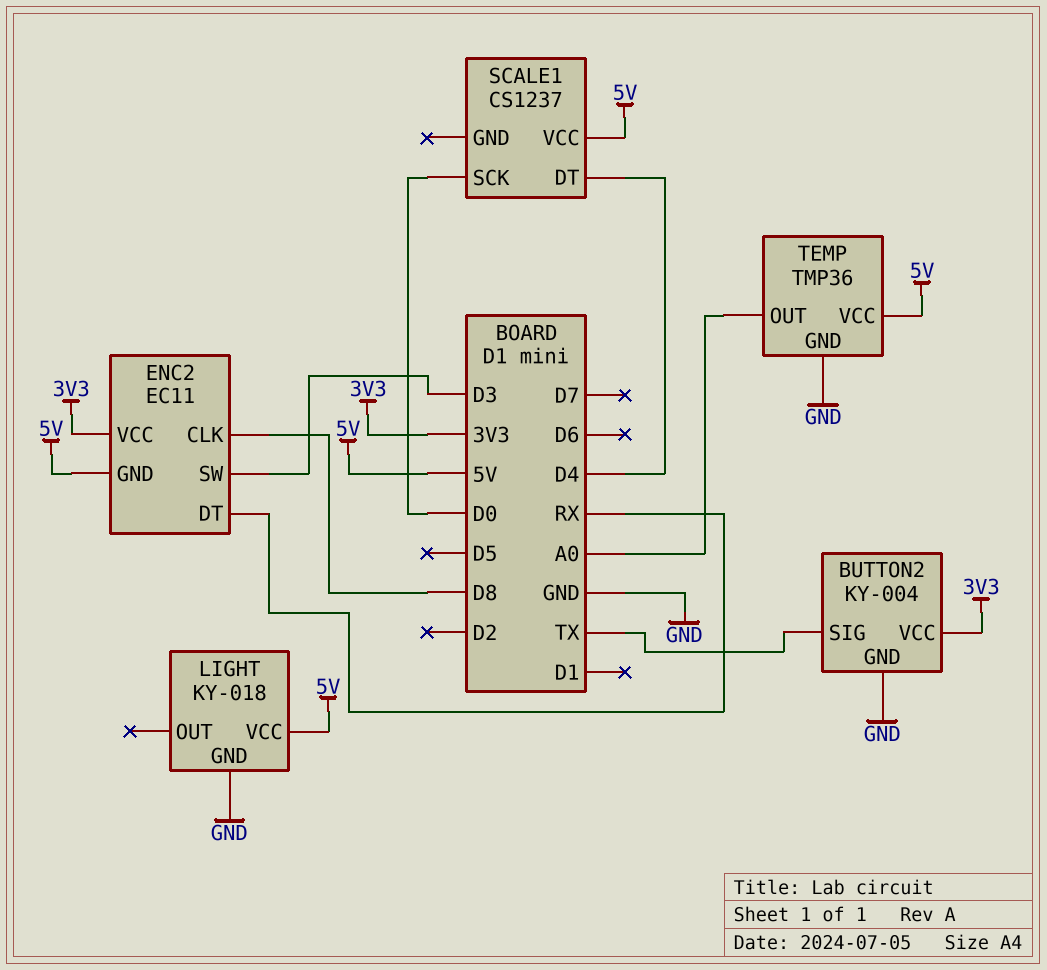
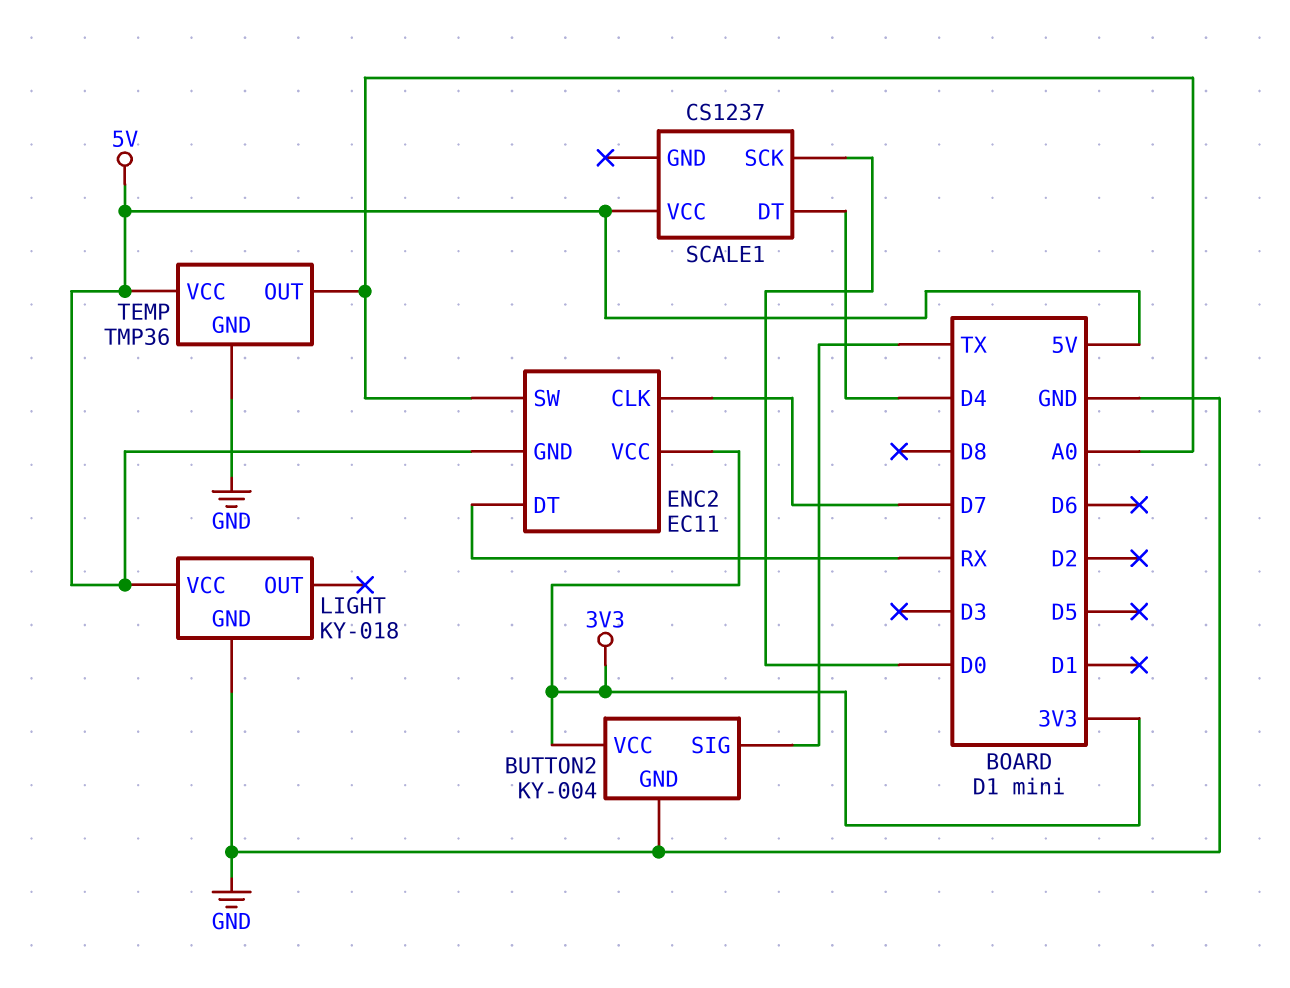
ENC2 pin CLK: D8 -> D7
ENC2 pin SW: D3 -> A0

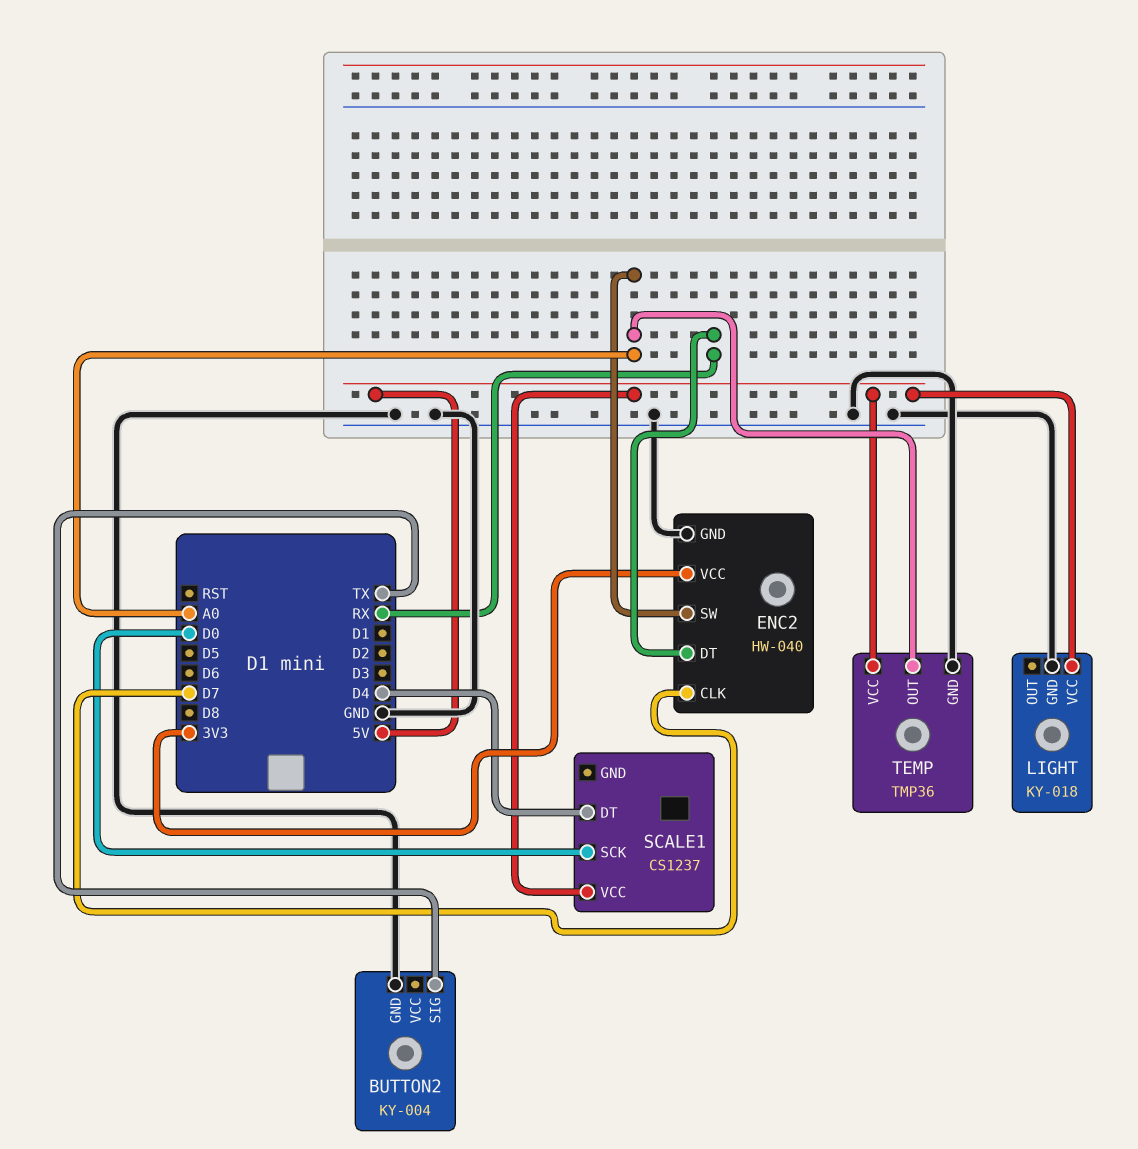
BUTTON2 pin VCC: 3V3 -> none
ENC2: EC11 -> HW-040
ENC2 pin GND: 5V -> GND

